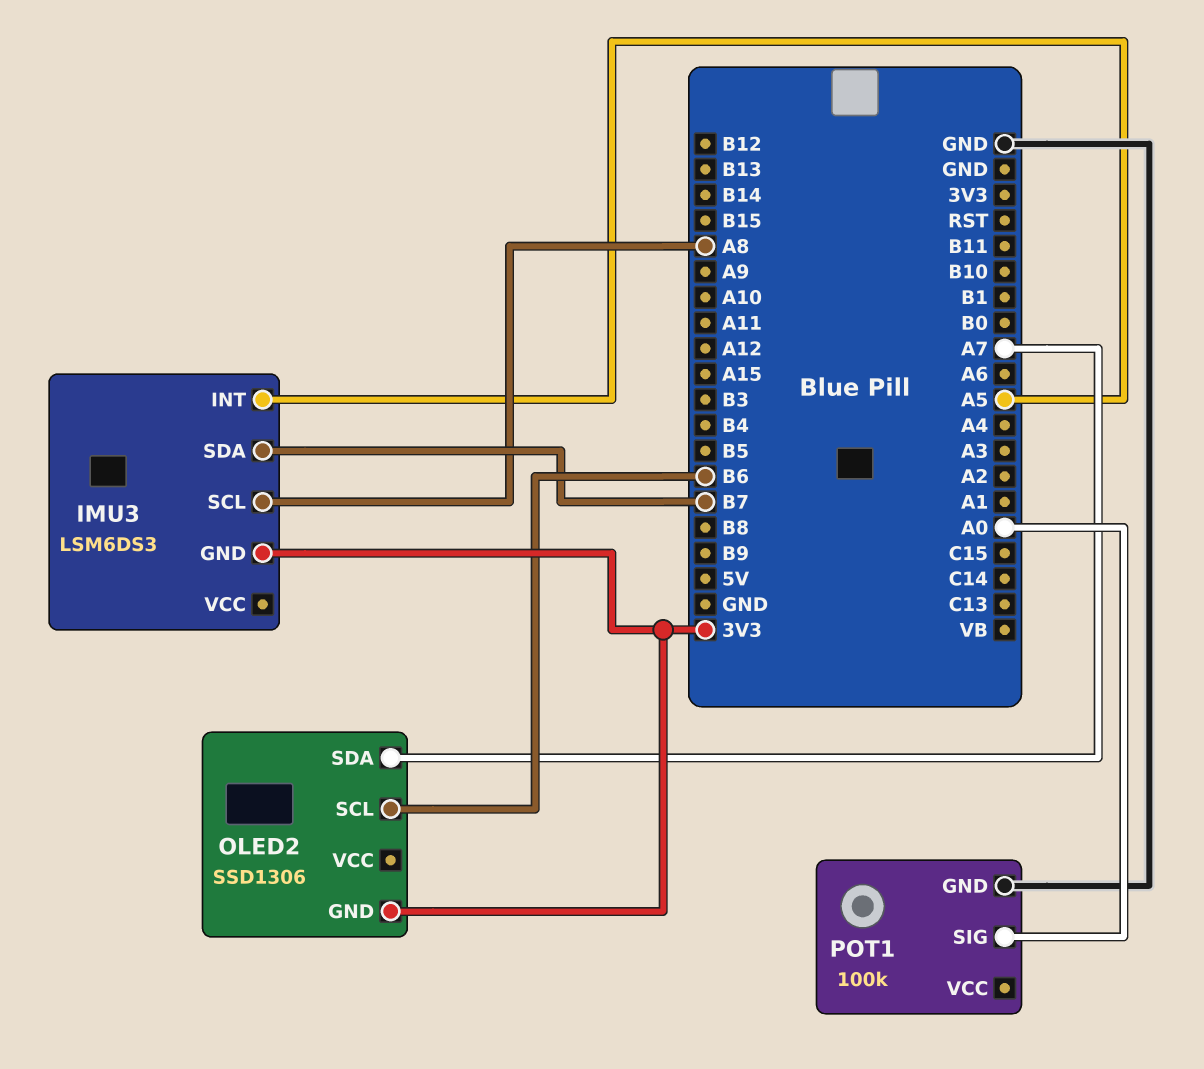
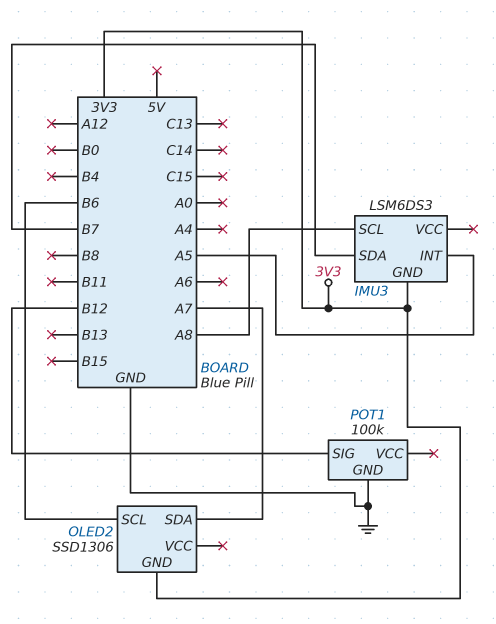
POT1 pin SIG: A0 -> B12

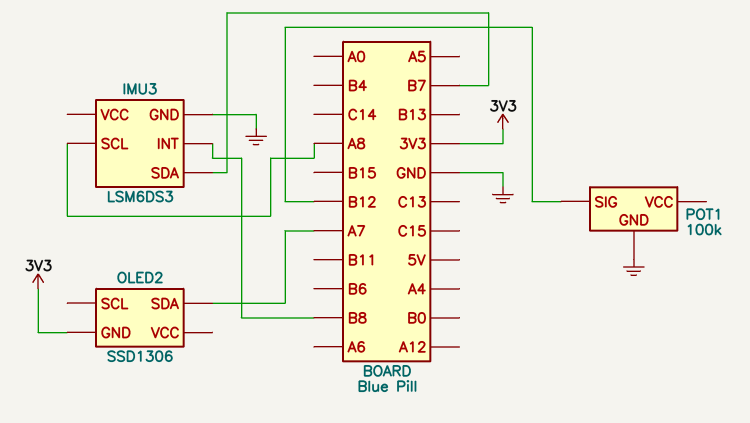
IMU3 pin GND: 3V3 -> GND
IMU3 pin INT: A5 -> B8
OLED2 pin SCL: B6 -> none

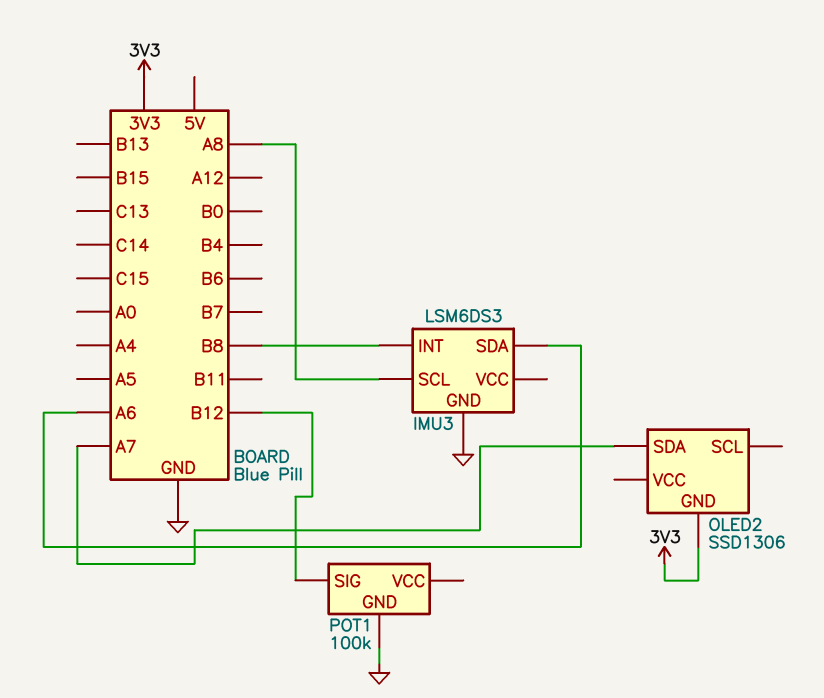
IMU3 pin SDA: B7 -> A6

